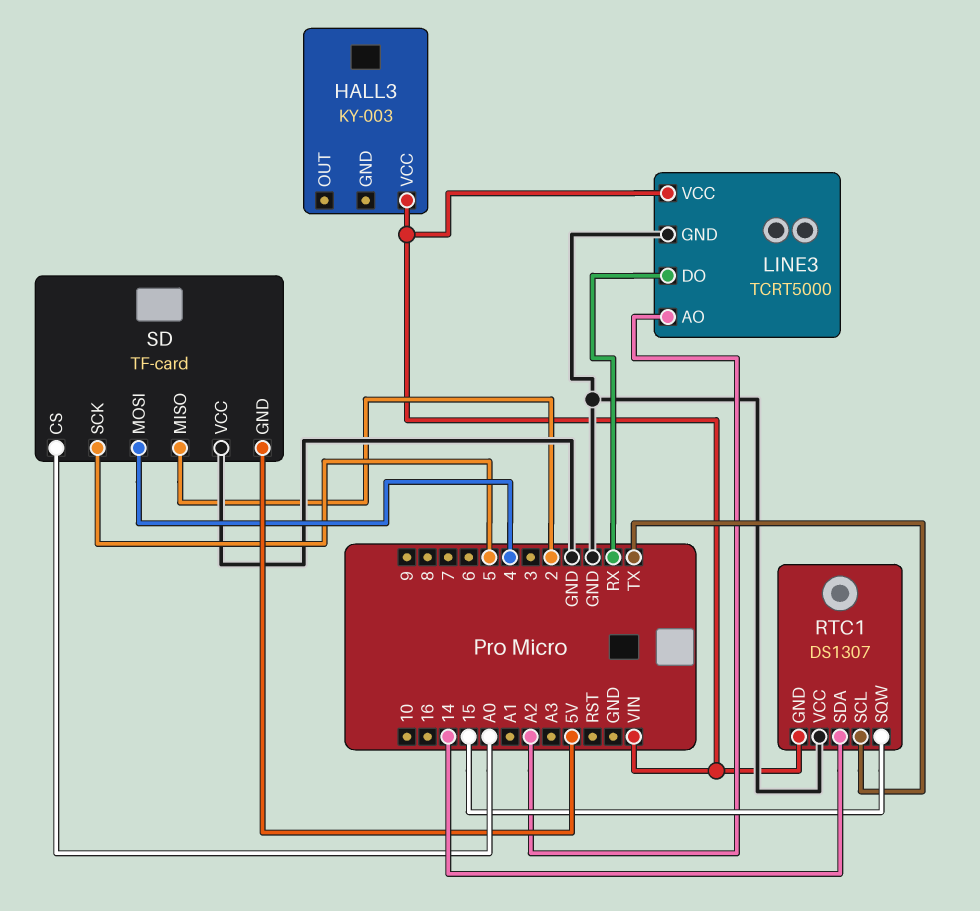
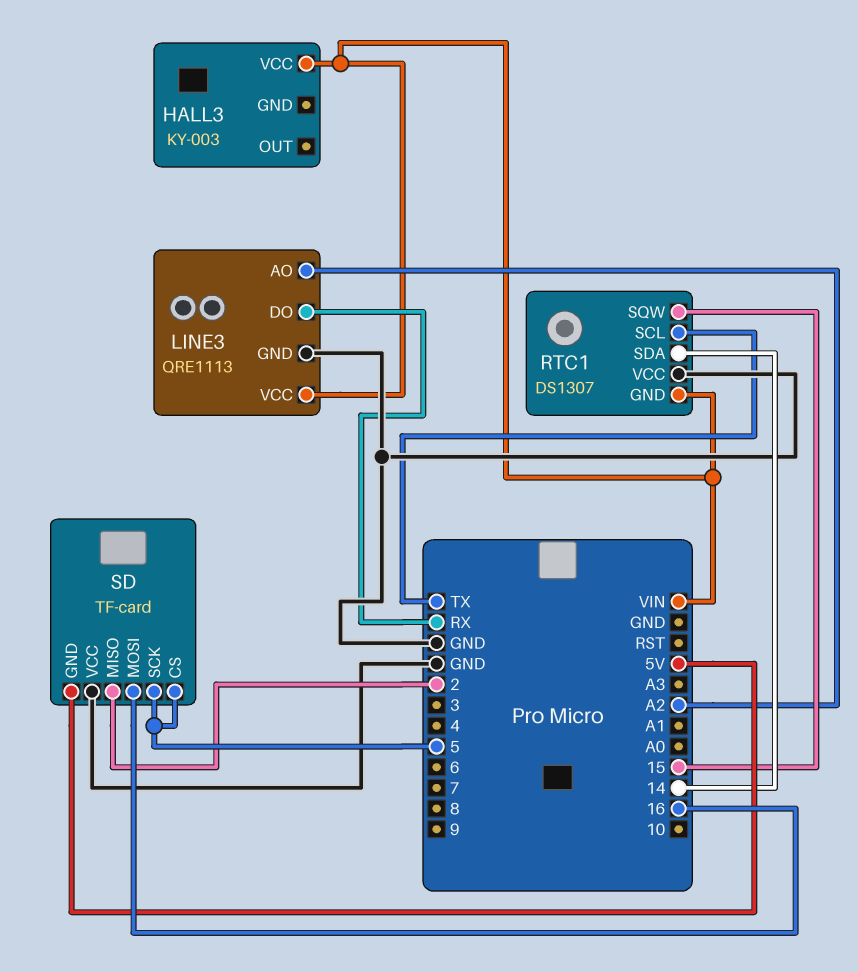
LINE3: TCRT5000 -> QRE1113
SD pin CS: A0 -> 5
SD pin MOSI: 4 -> 16

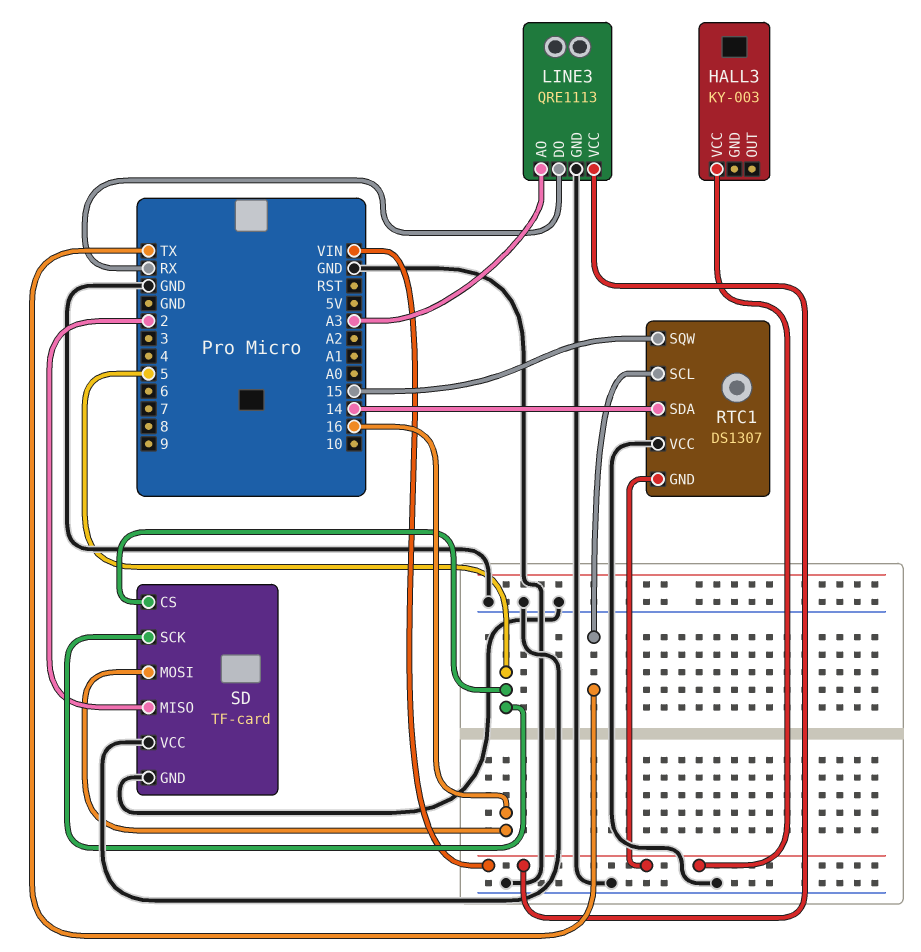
LINE3 pin AO: A2 -> A3
SD pin GND: 5V -> GND

